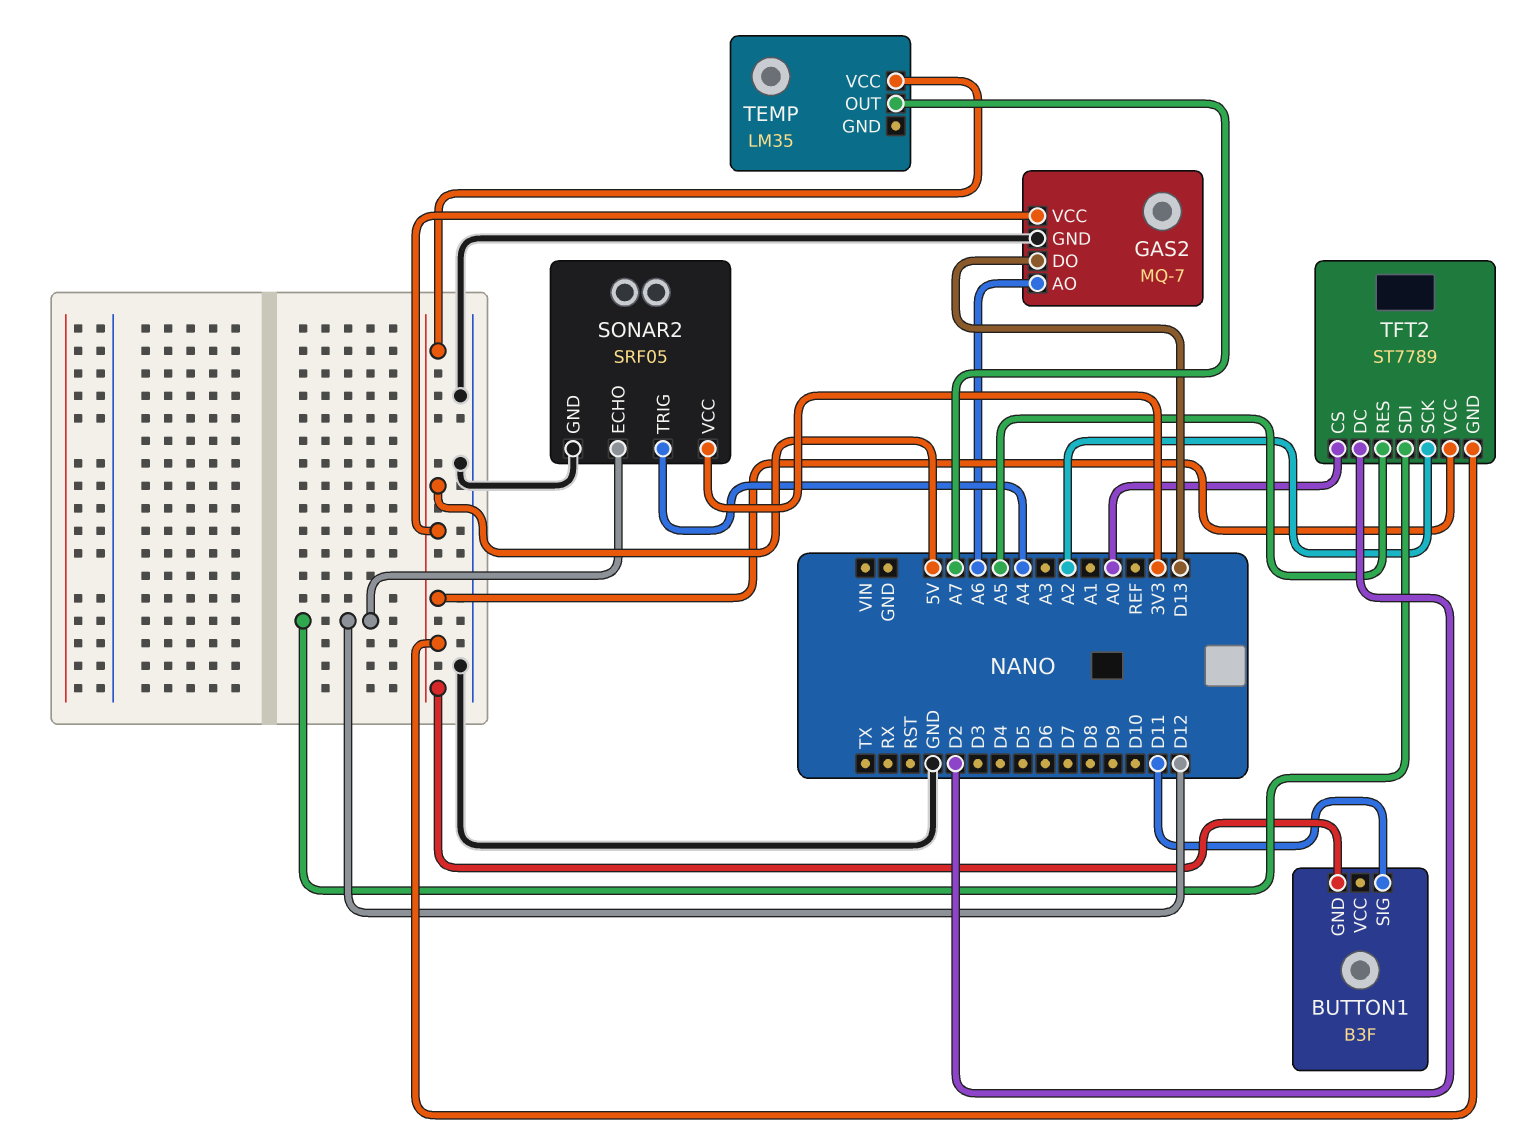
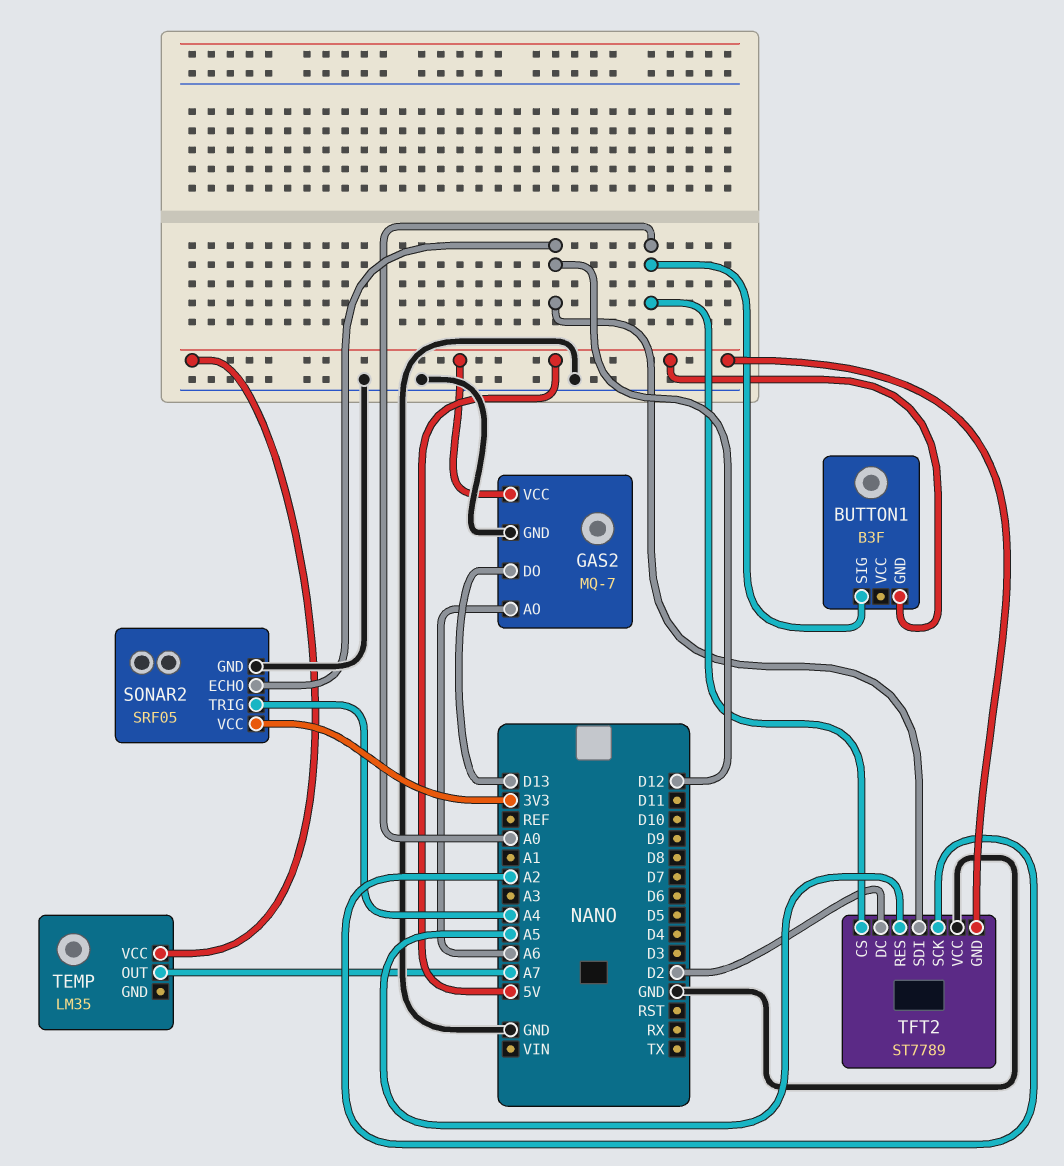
BUTTON1 pin SIG: D11 -> A0
TFT2 pin VCC: 5V -> GND

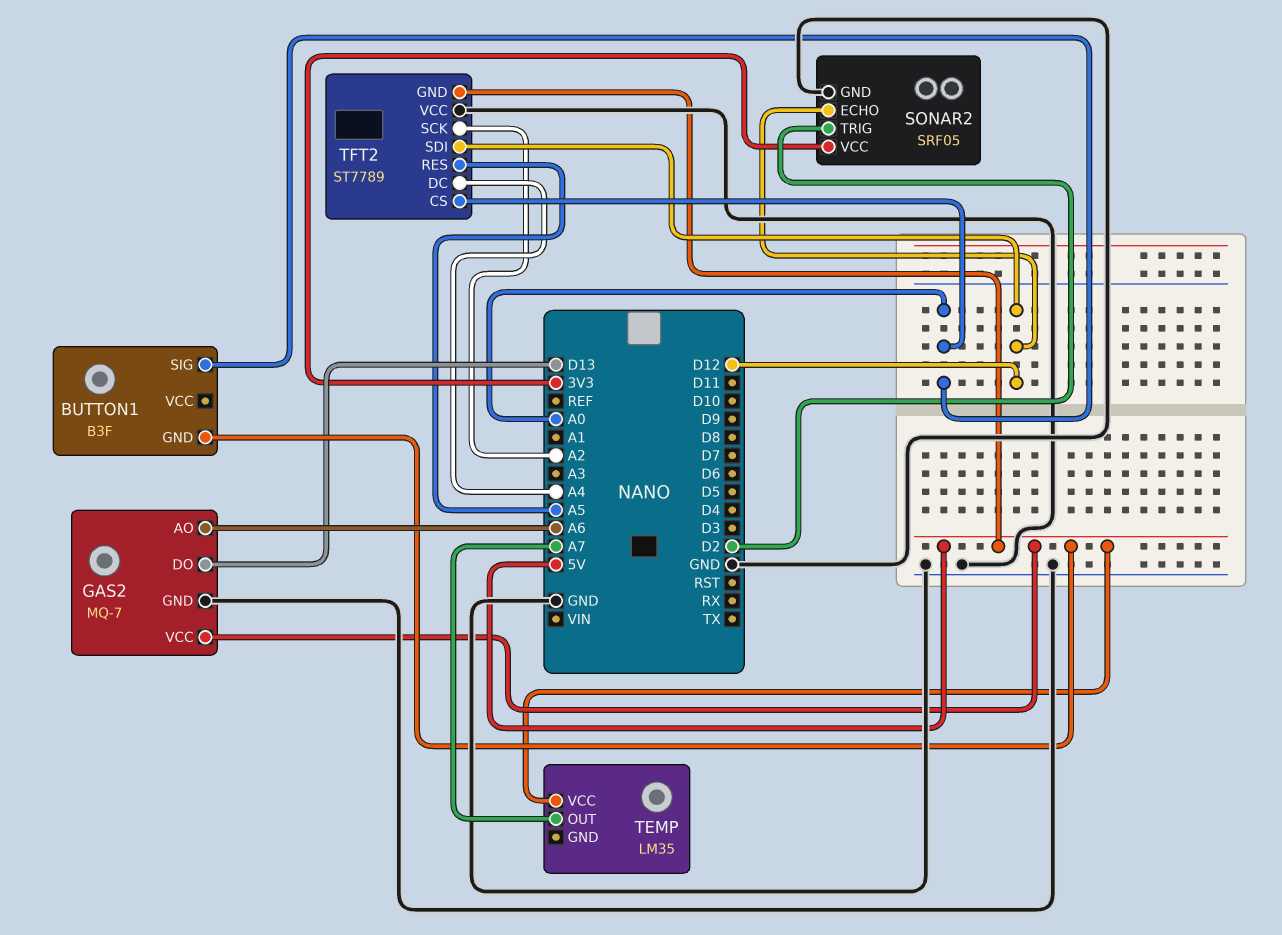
SONAR2 pin TRIG: A4 -> D2
TFT2 pin DC: D2 -> A4

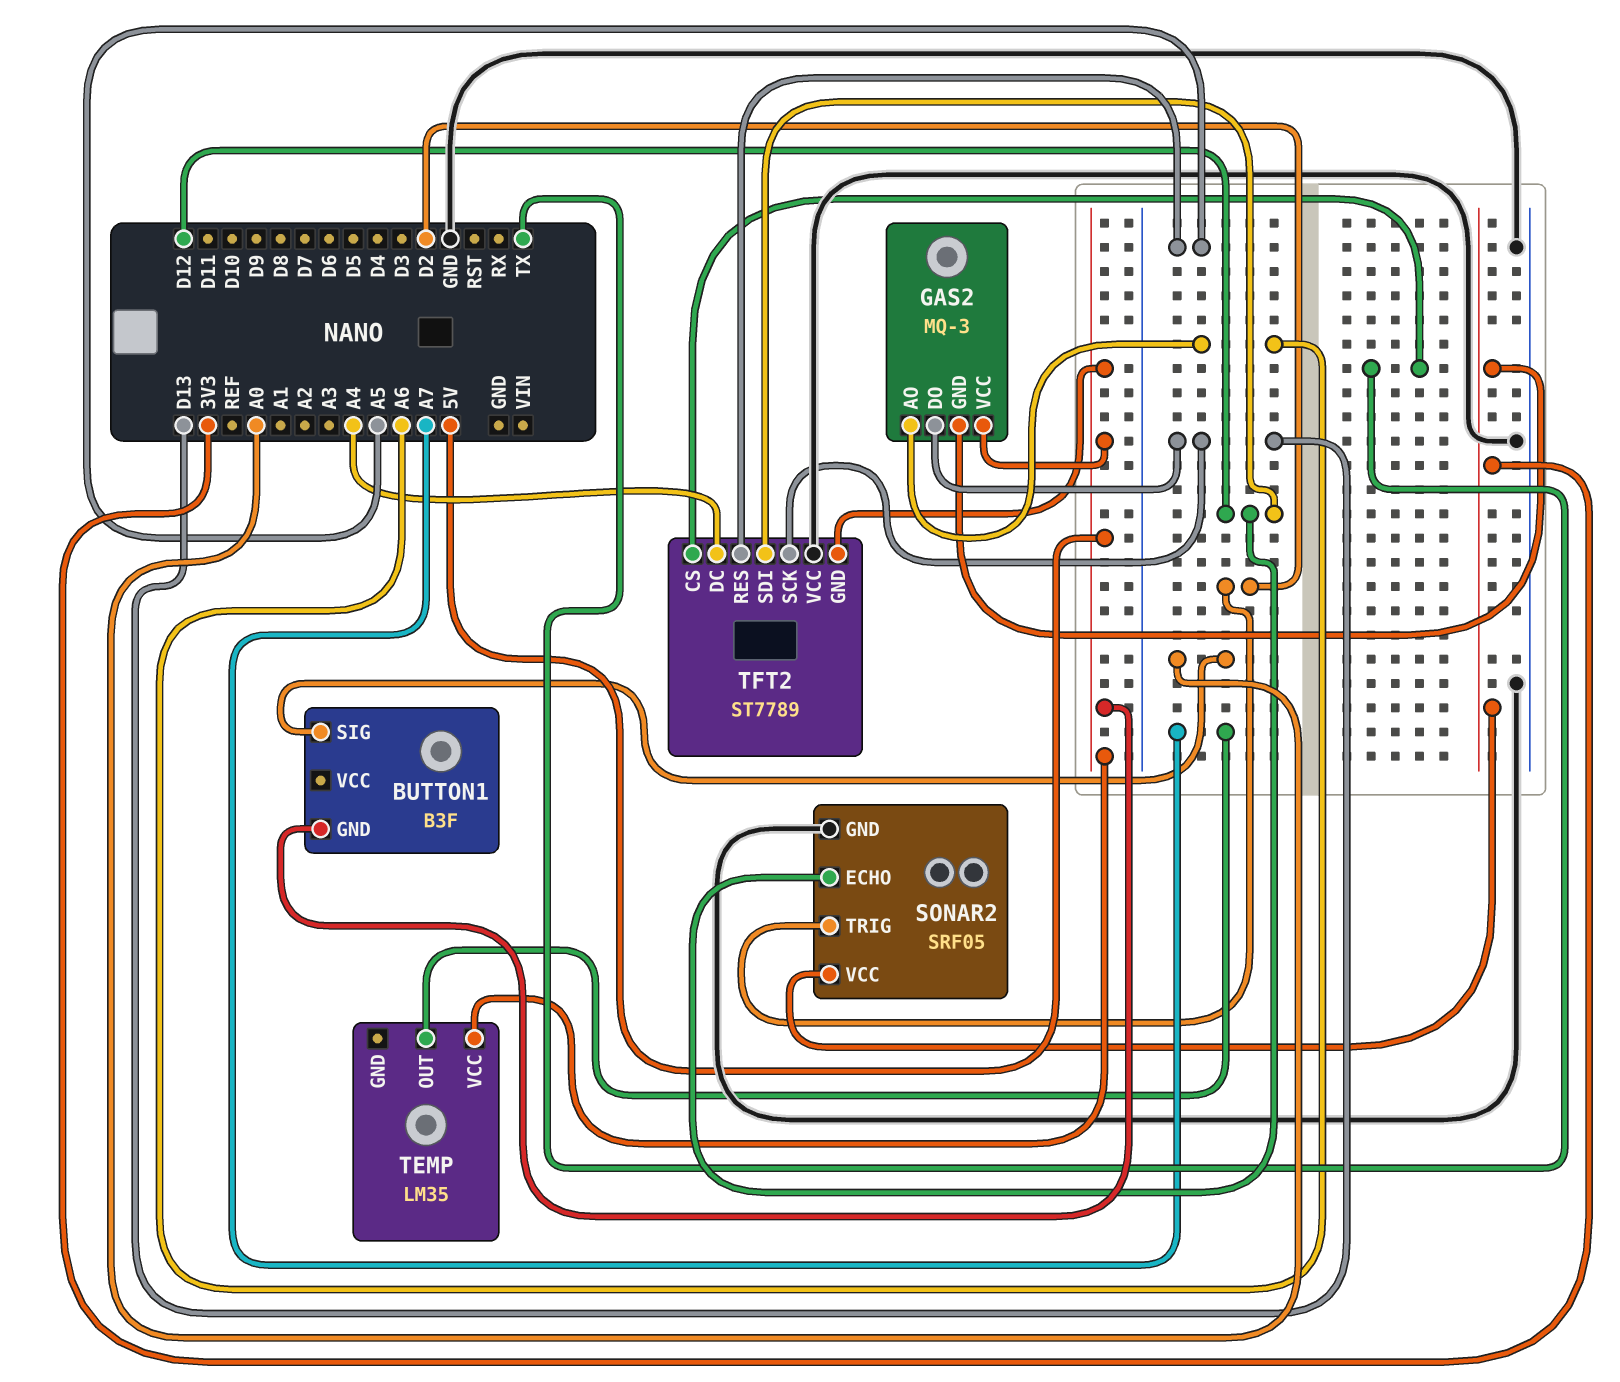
GAS2: MQ-7 -> MQ-3
GAS2 pin GND: GND -> 3V3
TFT2 pin CS: A0 -> TX
TFT2 pin SCK: A2 -> D13

